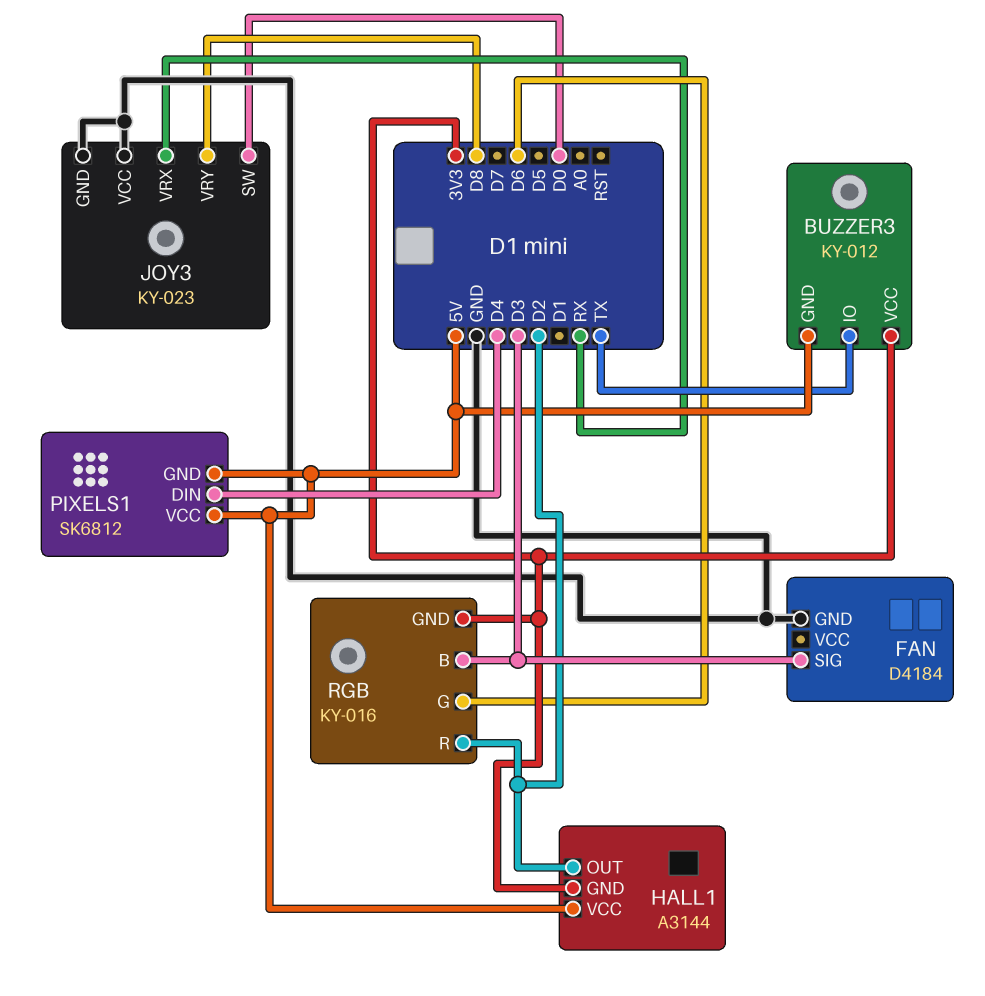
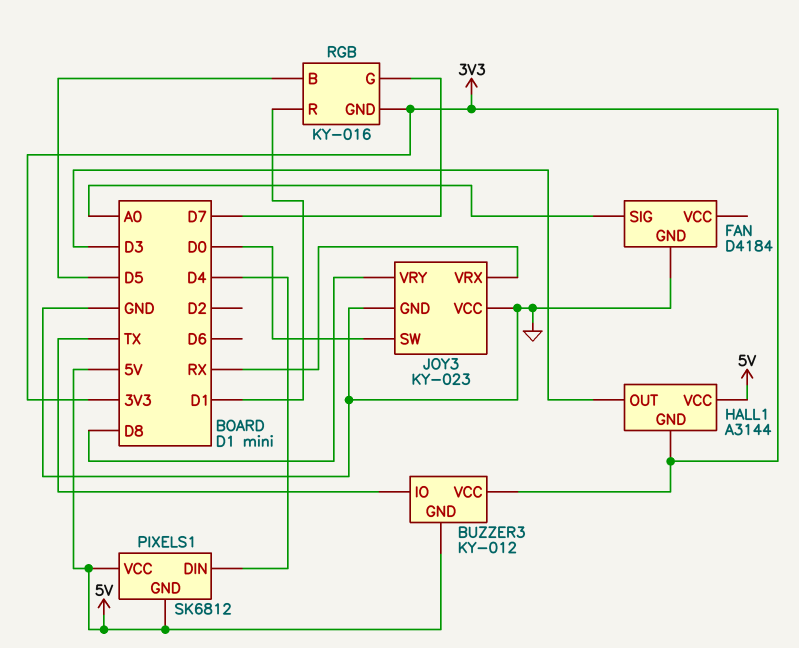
FAN pin SIG: D3 -> A0
HALL1 pin OUT: D2 -> D3
RGB pin B: D3 -> D5
RGB pin G: D6 -> D7
RGB pin R: D2 -> D1

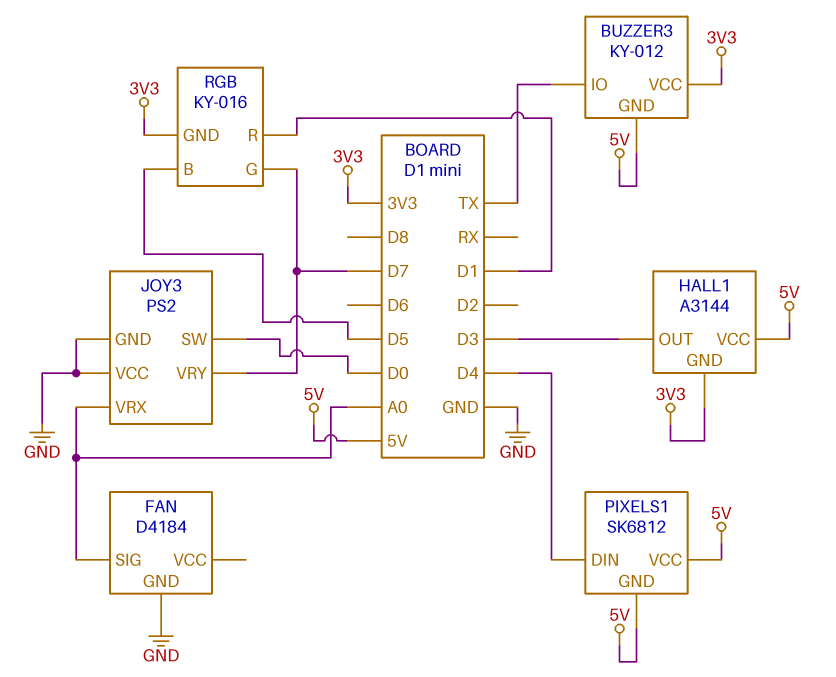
JOY3: KY-023 -> PS2
JOY3 pin VRX: RX -> A0
JOY3 pin VRY: D8 -> D7

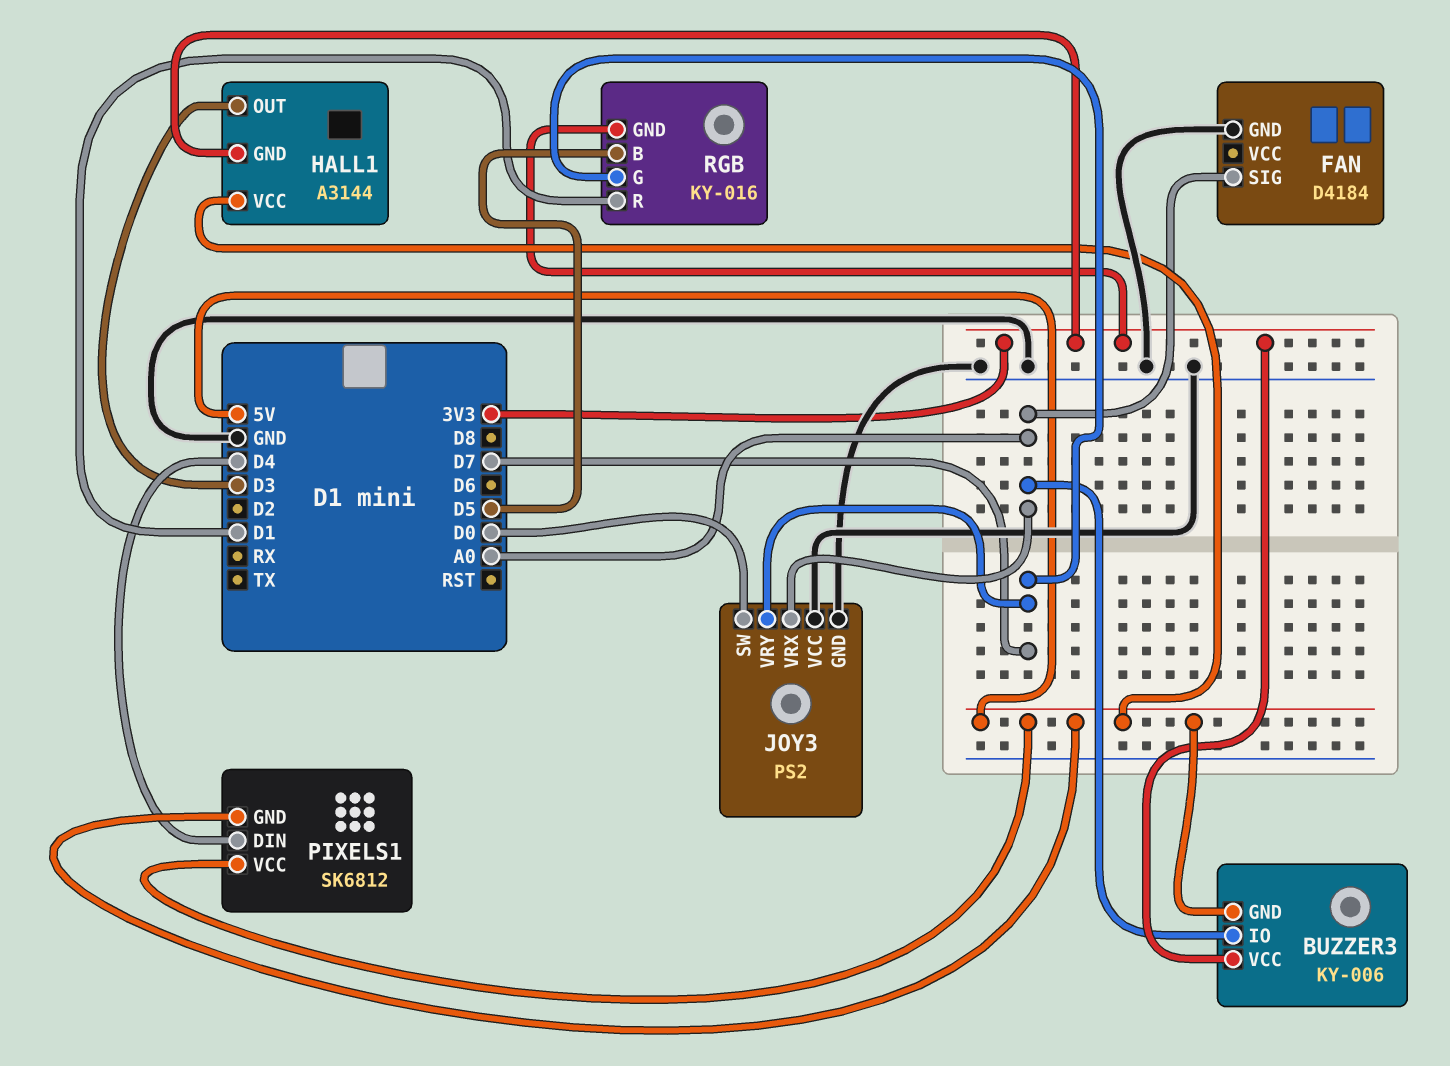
BUZZER3: KY-012 -> KY-006
BUZZER3 pin IO: TX -> A0

